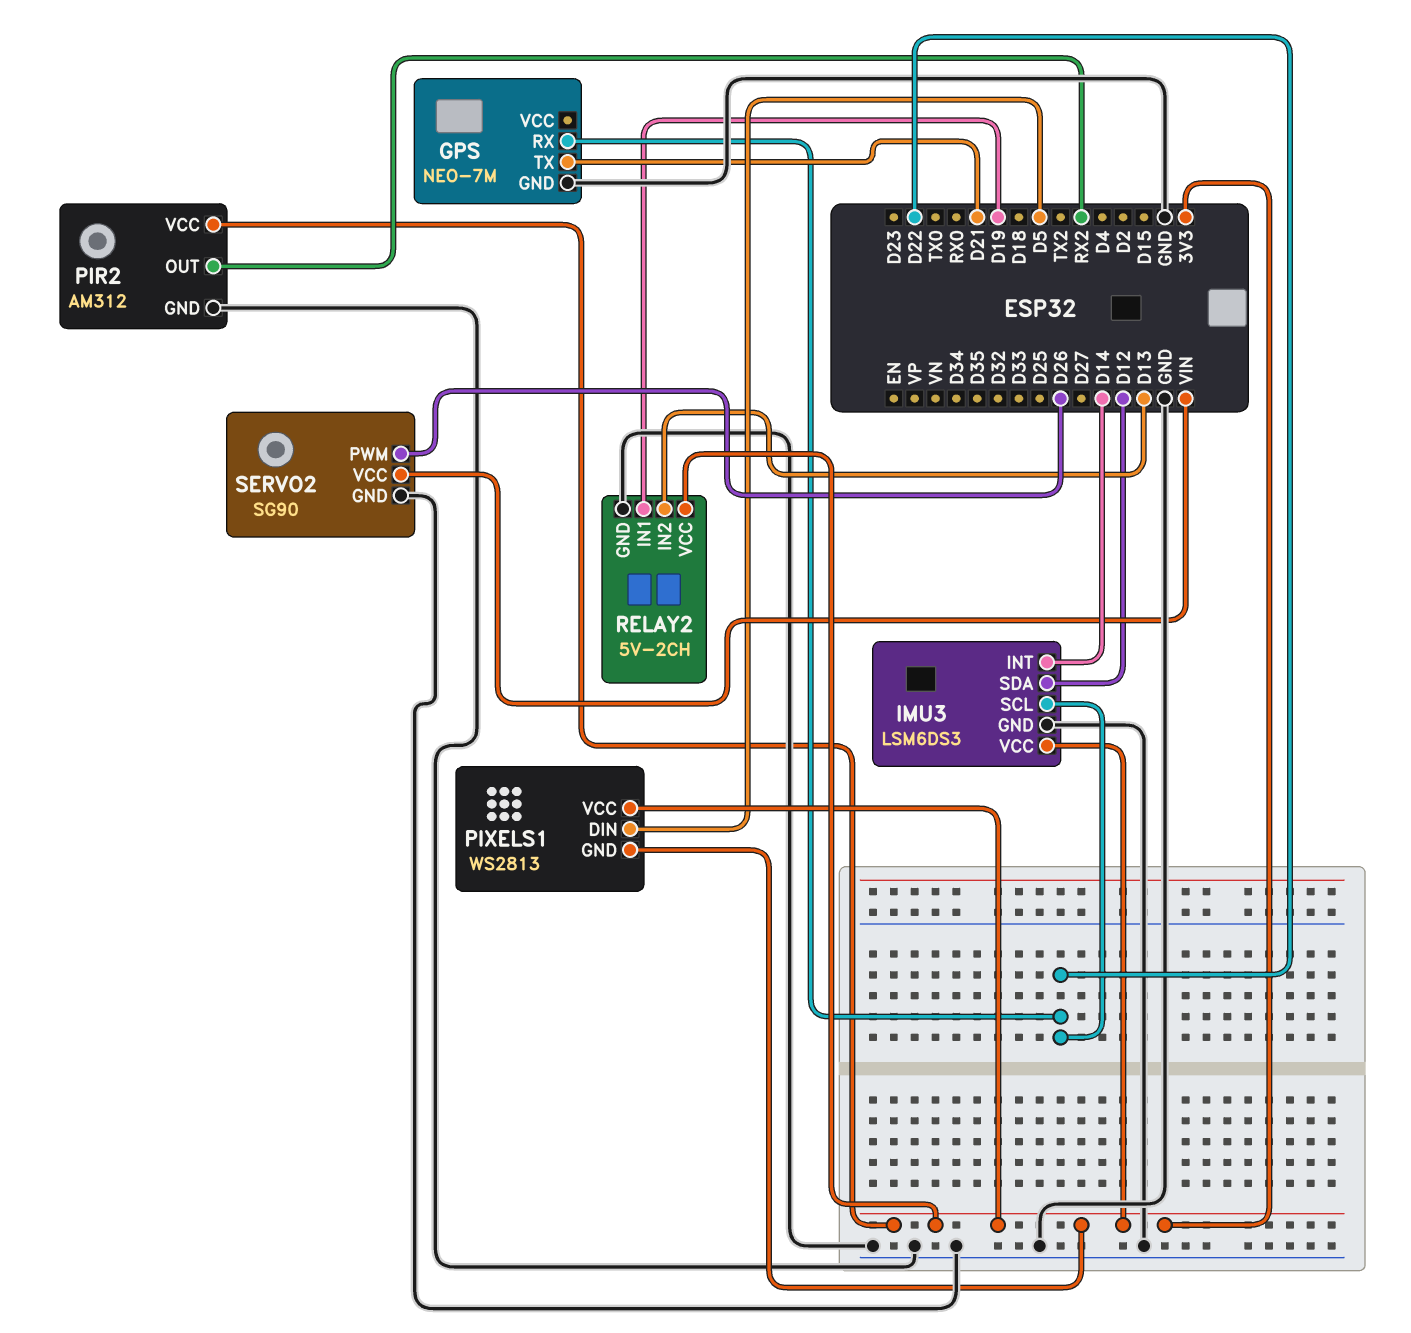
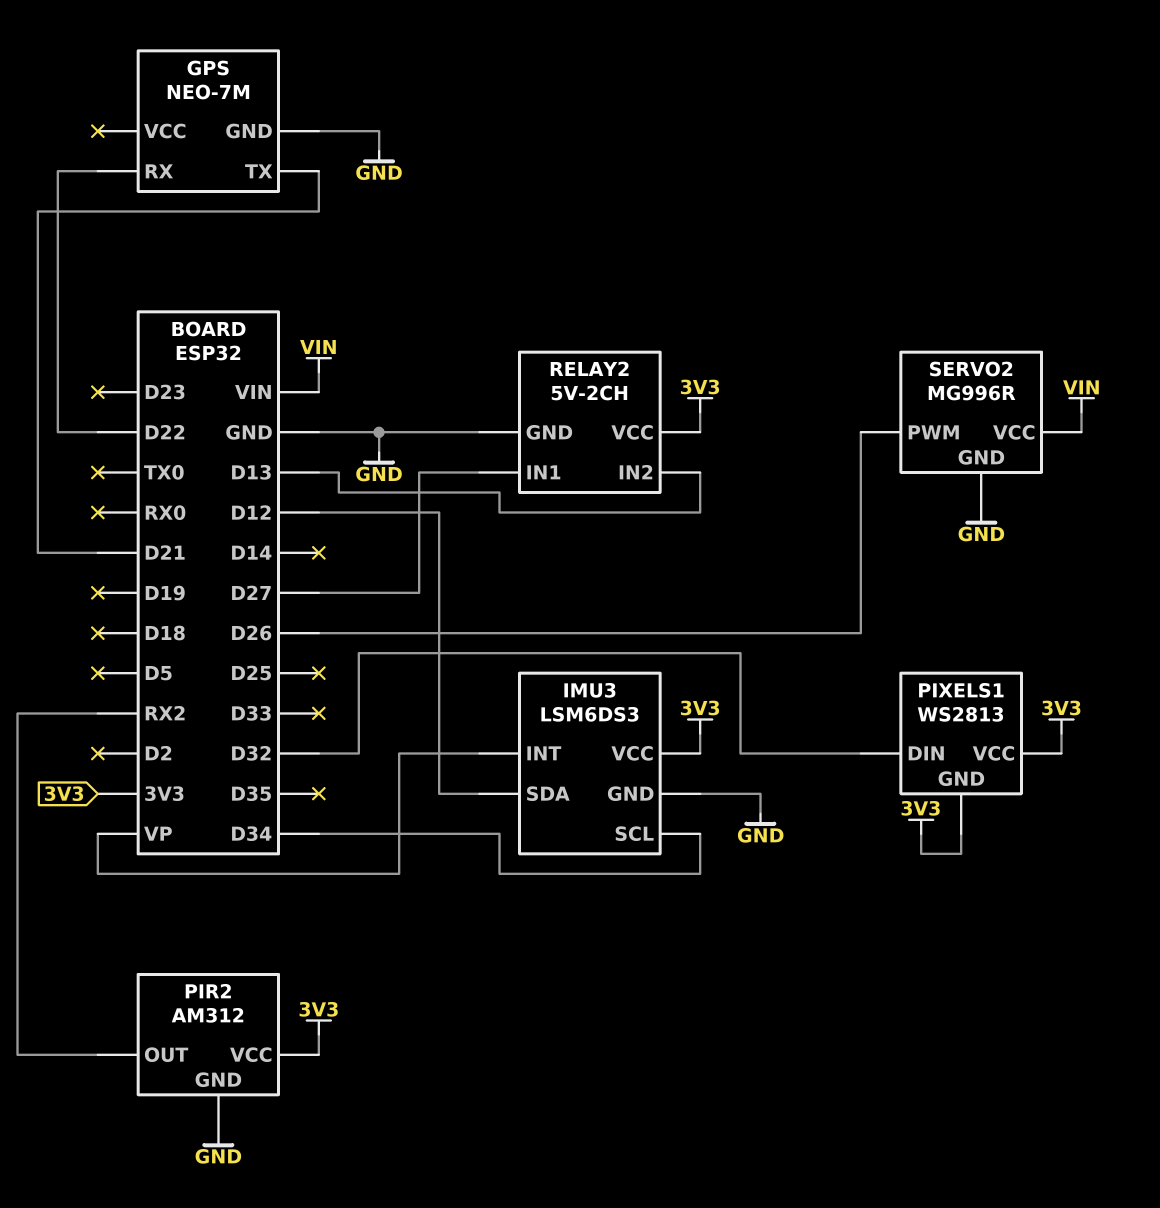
IMU3 pin INT: D14 -> VP
IMU3 pin SCL: D22 -> D34
PIXELS1 pin DIN: D5 -> D32
RELAY2 pin IN1: D19 -> D27
SERVO2: SG90 -> MG996R

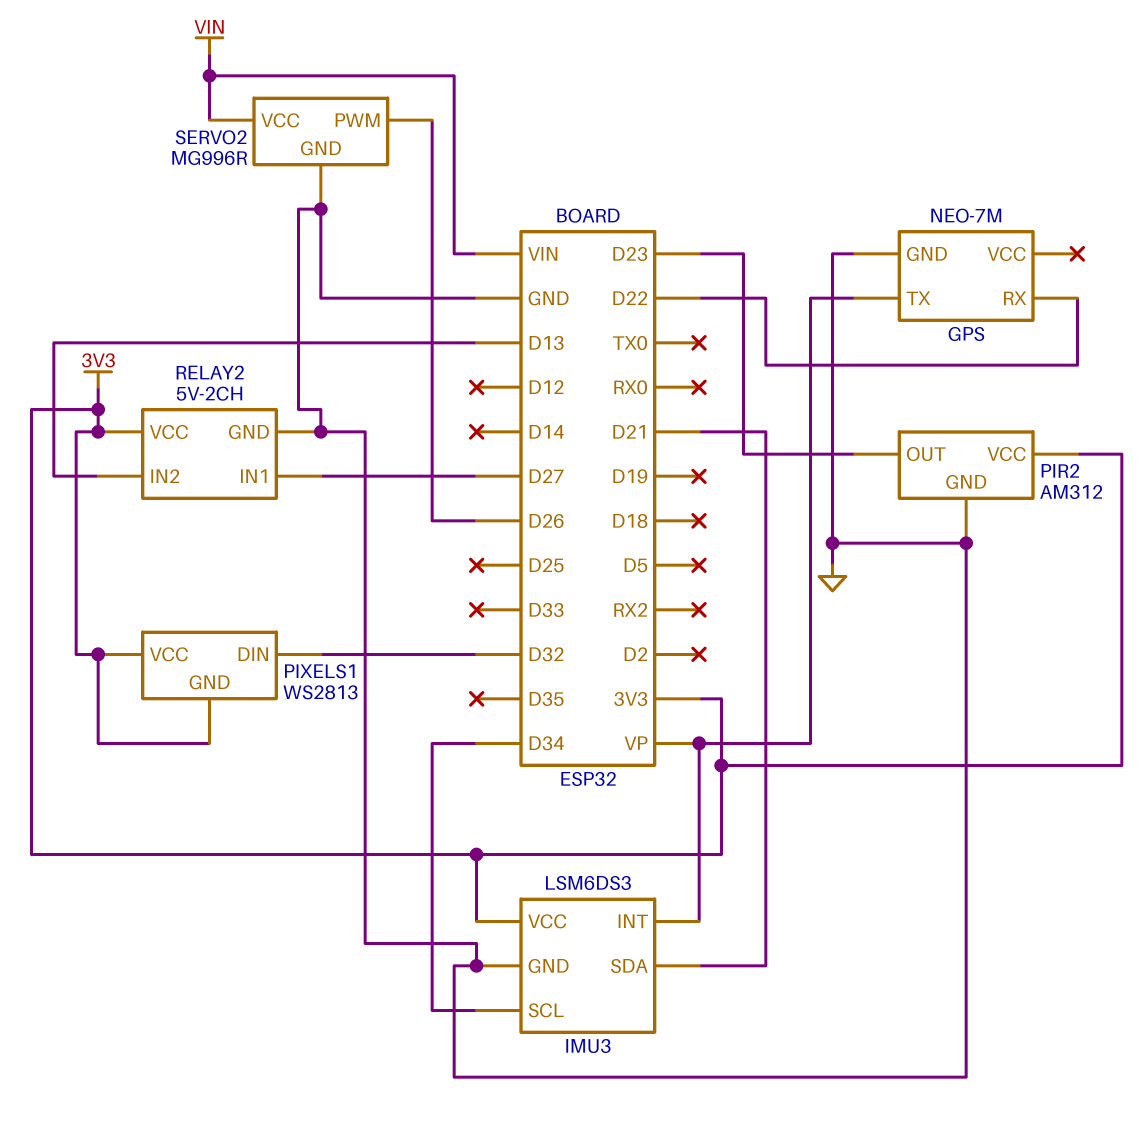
GPS pin TX: D21 -> VP
IMU3 pin SDA: D12 -> D21
PIR2 pin OUT: RX2 -> D23

